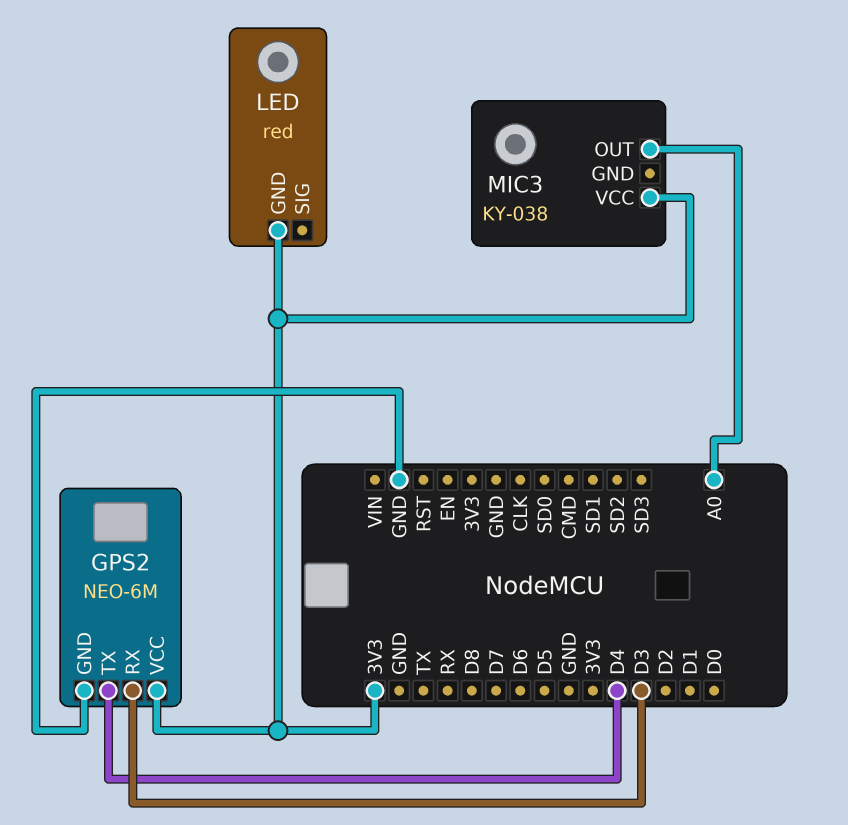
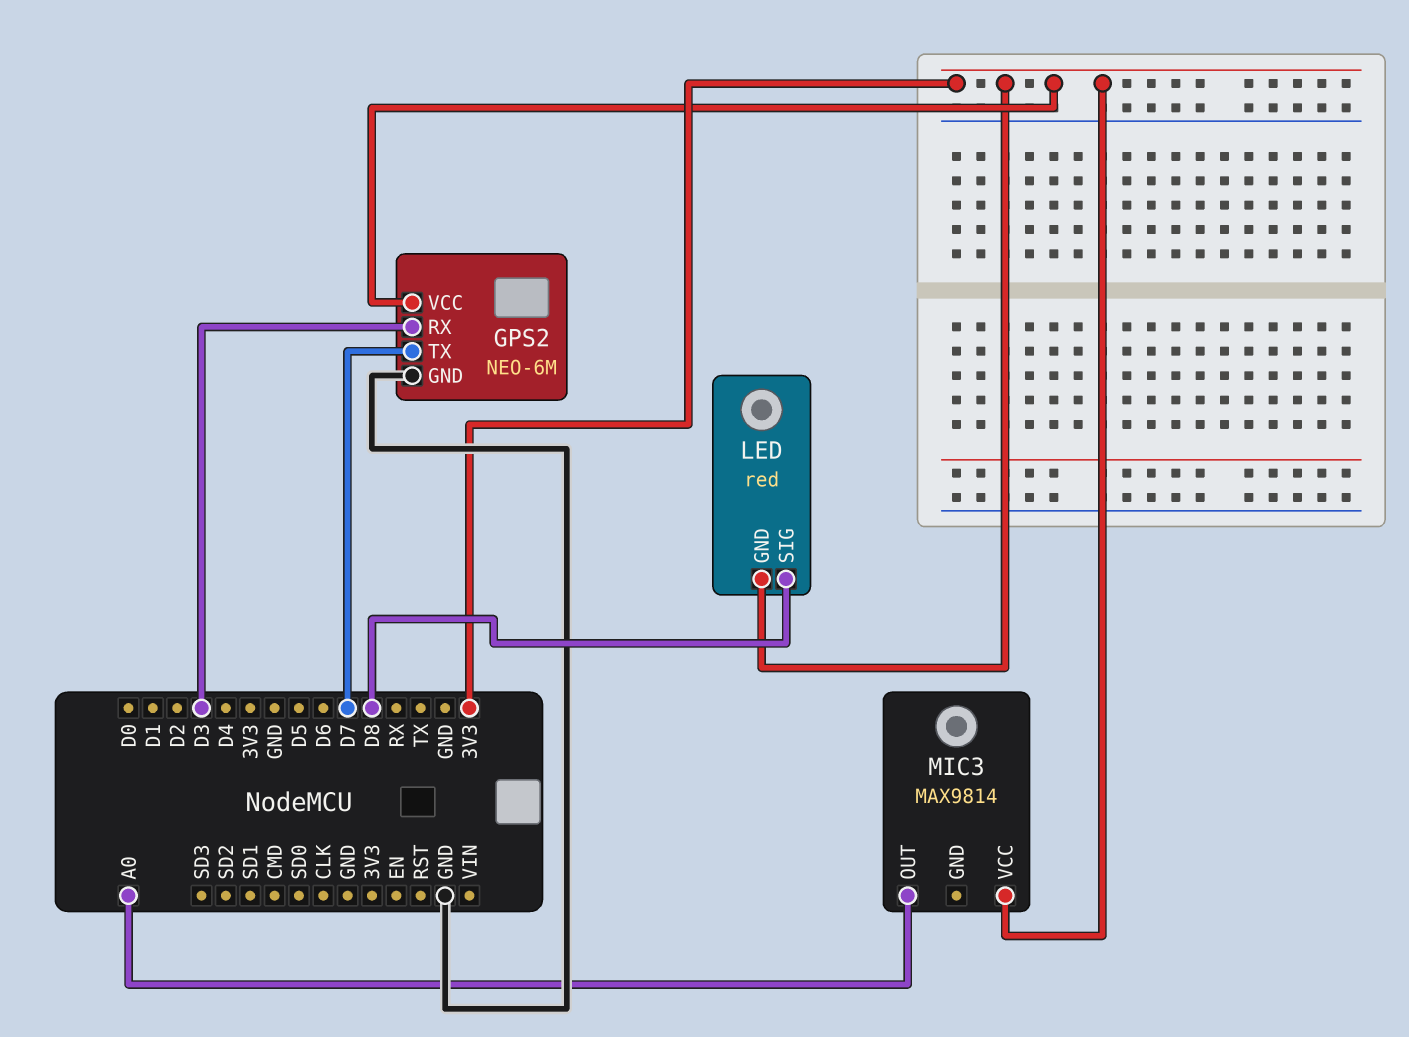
GPS2 pin TX: D4 -> D7
LED pin SIG: none -> D8
MIC3: KY-038 -> MAX9814

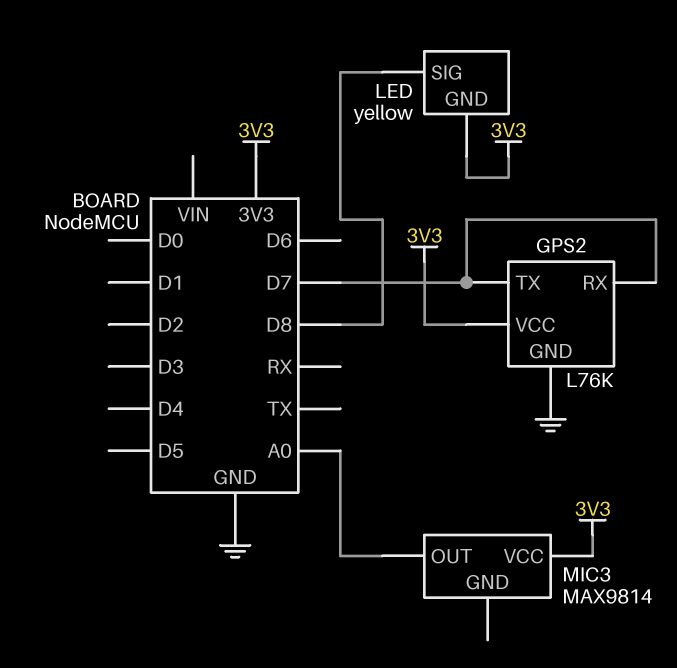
GPS2: NEO-6M -> L76K
GPS2 pin RX: D3 -> D7
LED: red -> yellow

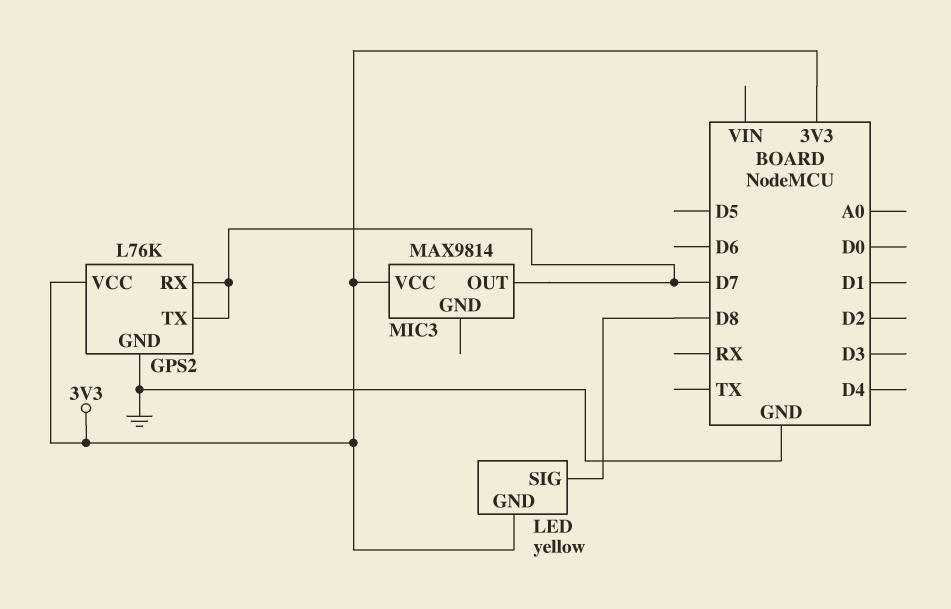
MIC3 pin OUT: A0 -> D7

